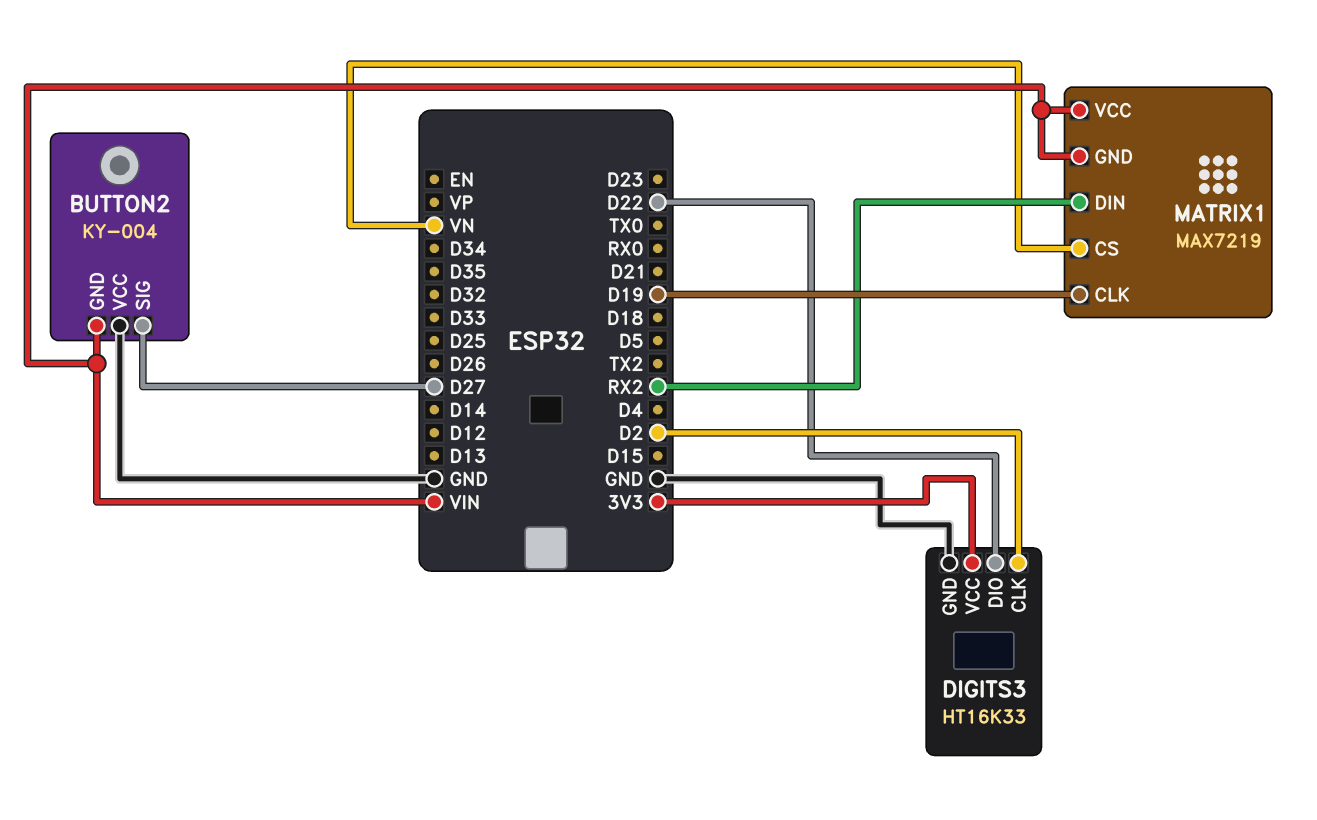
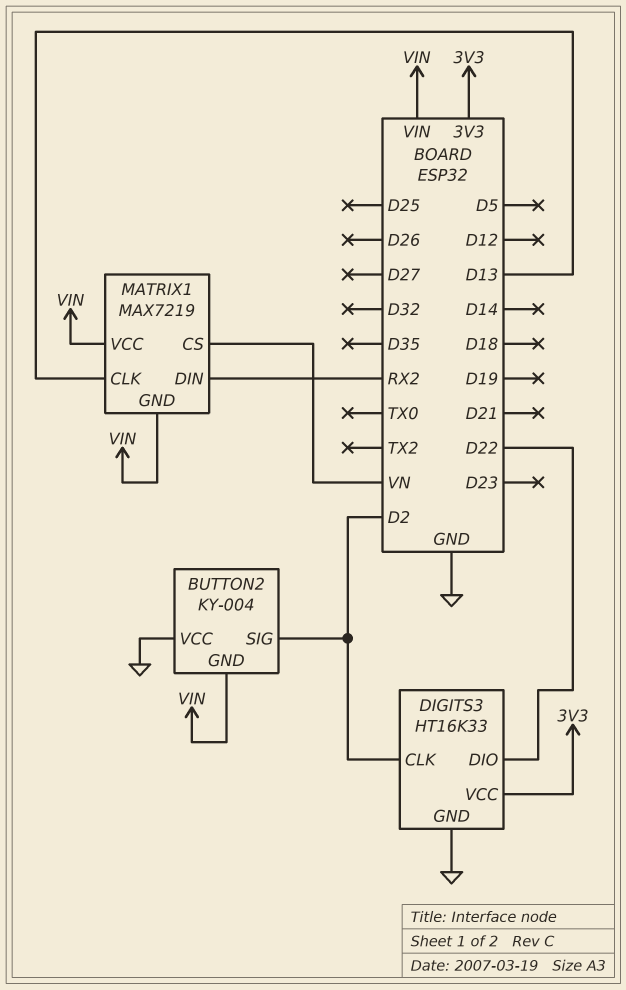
BUTTON2 pin SIG: D27 -> D2
MATRIX1 pin CLK: D19 -> D13

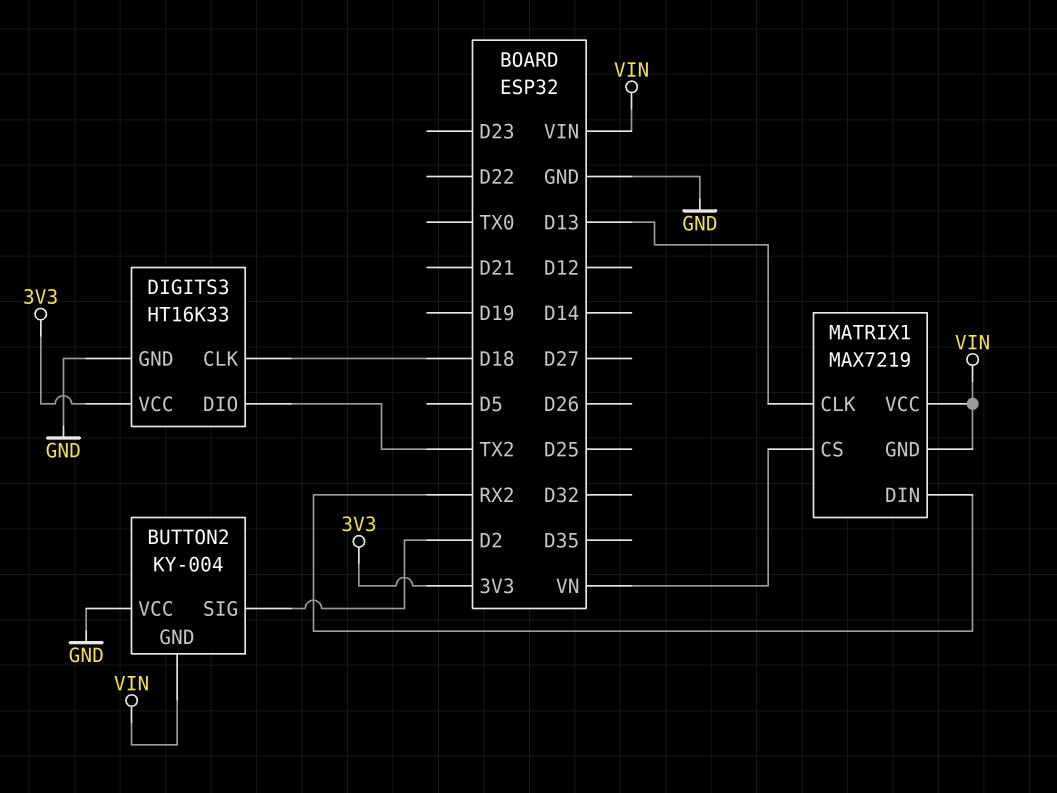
DIGITS3 pin CLK: D2 -> D18
DIGITS3 pin DIO: D22 -> TX2

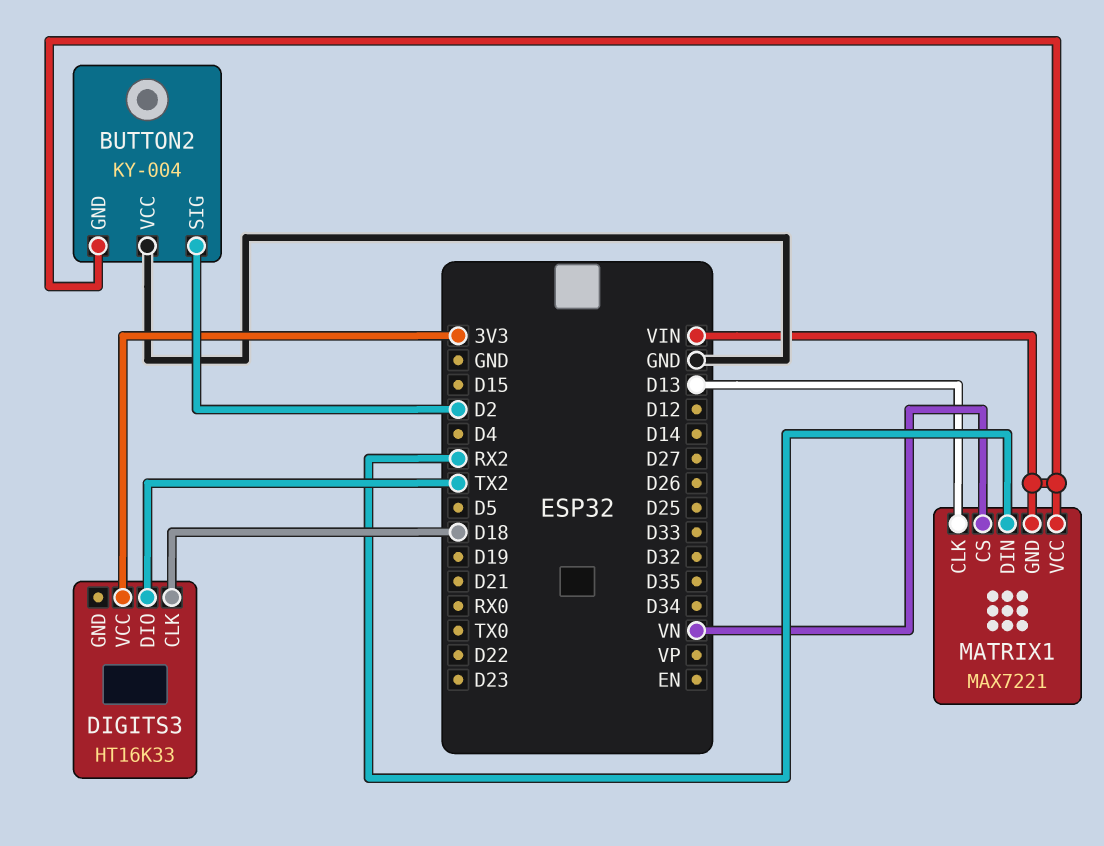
DIGITS3 pin GND: GND -> none
MATRIX1: MAX7219 -> MAX7221

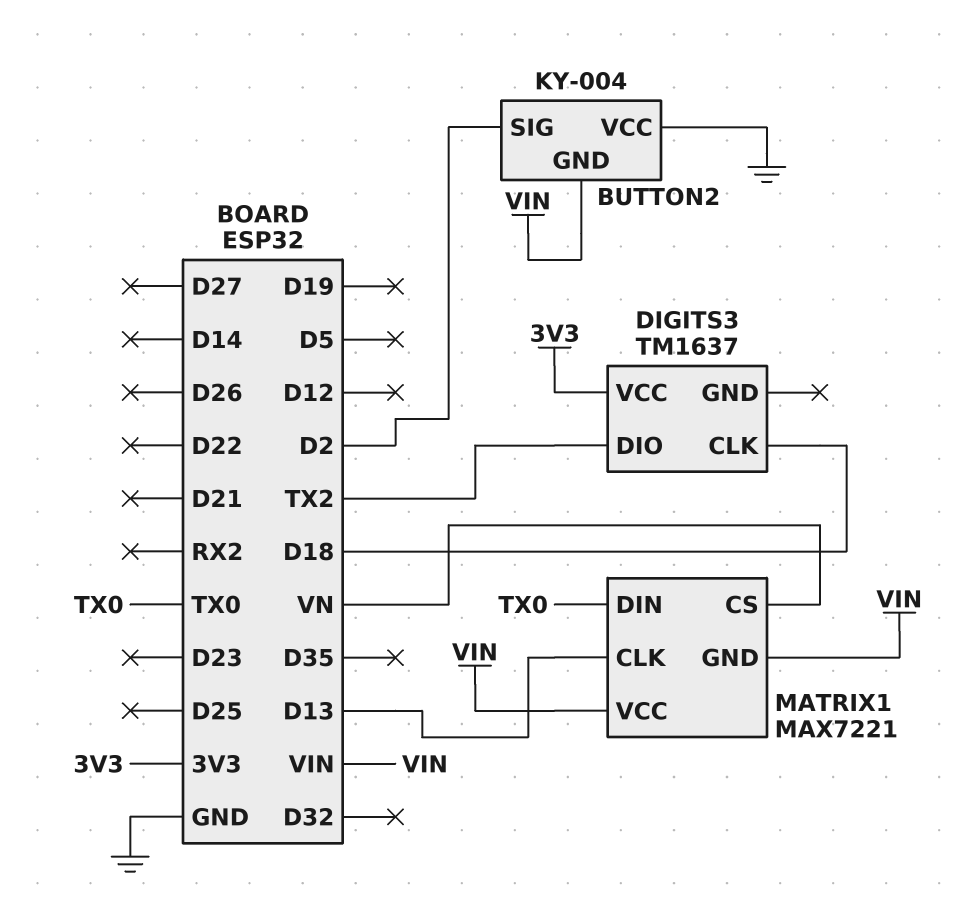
DIGITS3: HT16K33 -> TM1637
MATRIX1 pin DIN: RX2 -> TX0

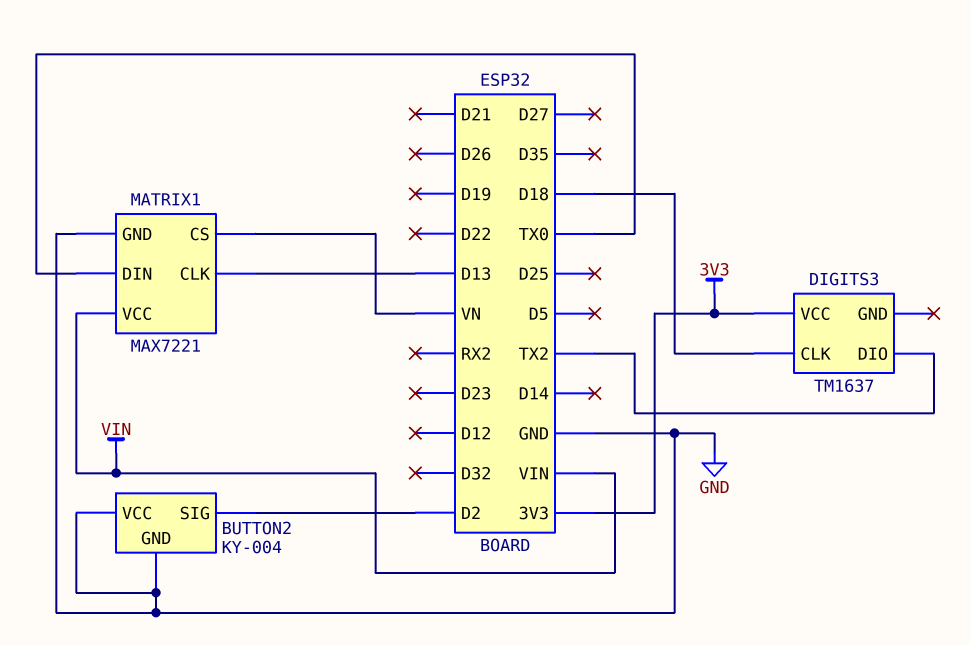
BUTTON2 pin GND: VIN -> GND
MATRIX1 pin GND: VIN -> GND

